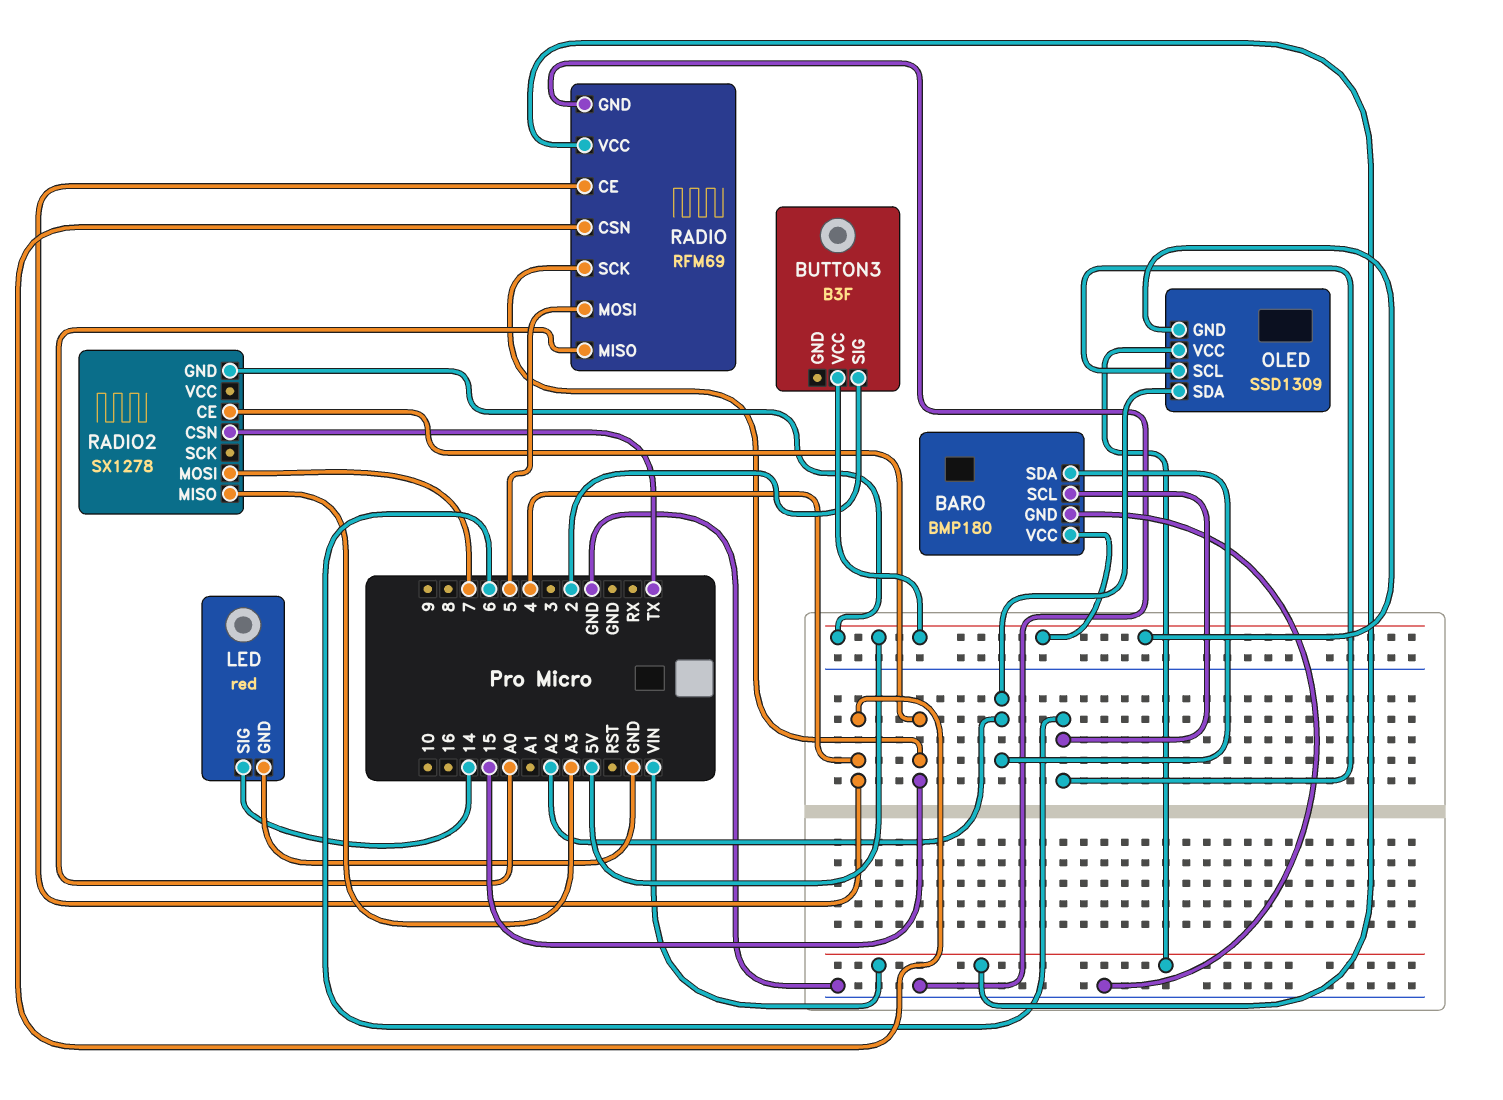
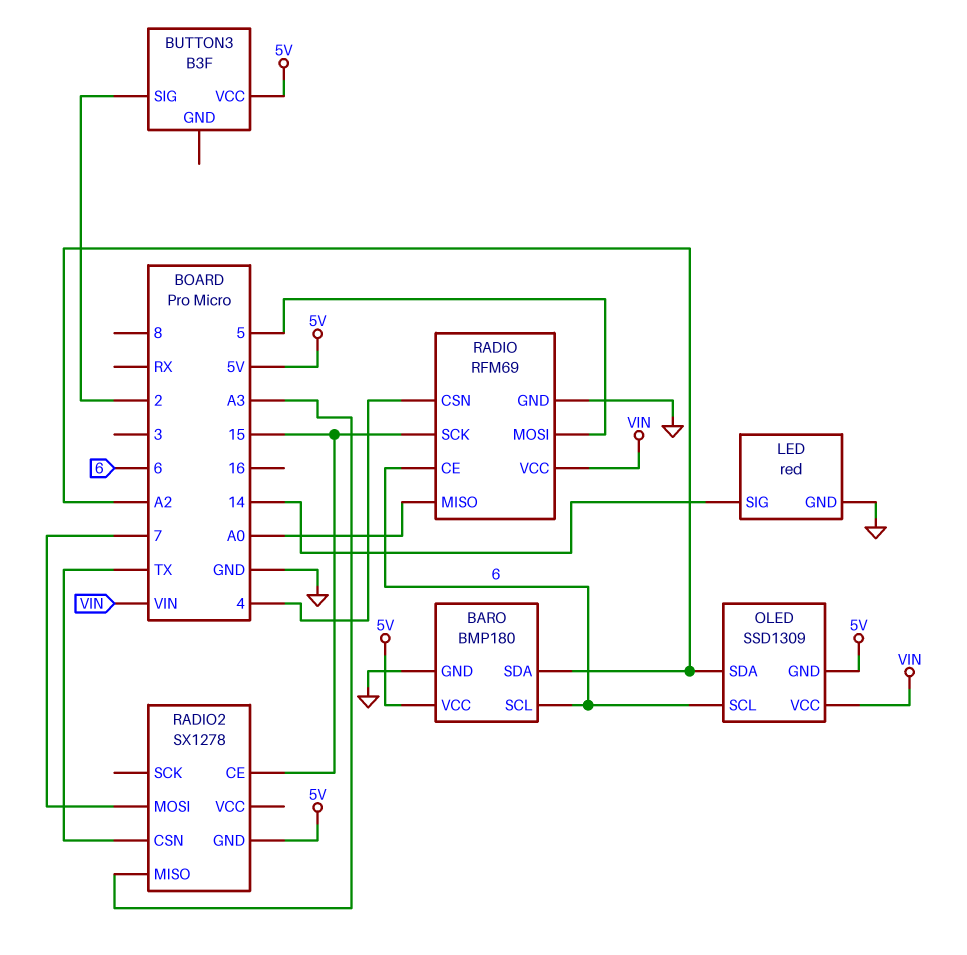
RADIO pin CE: 4 -> 6

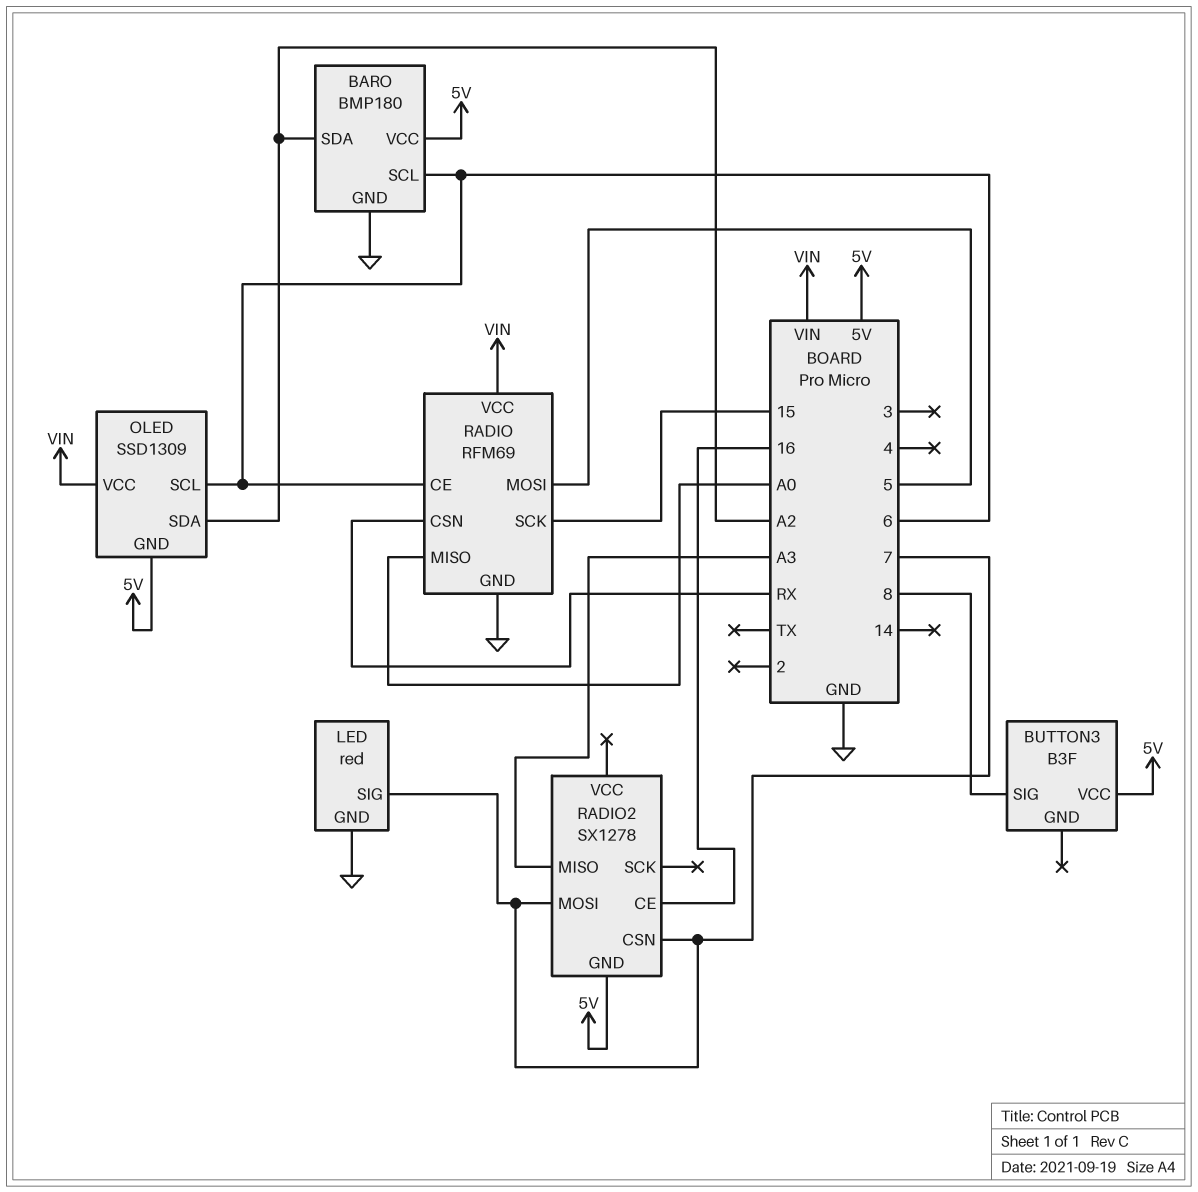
BUTTON3 pin SIG: 2 -> 8
LED pin SIG: 14 -> 7
RADIO pin CSN: 4 -> RX
RADIO2 pin CE: 15 -> 16
RADIO2 pin CSN: TX -> 7

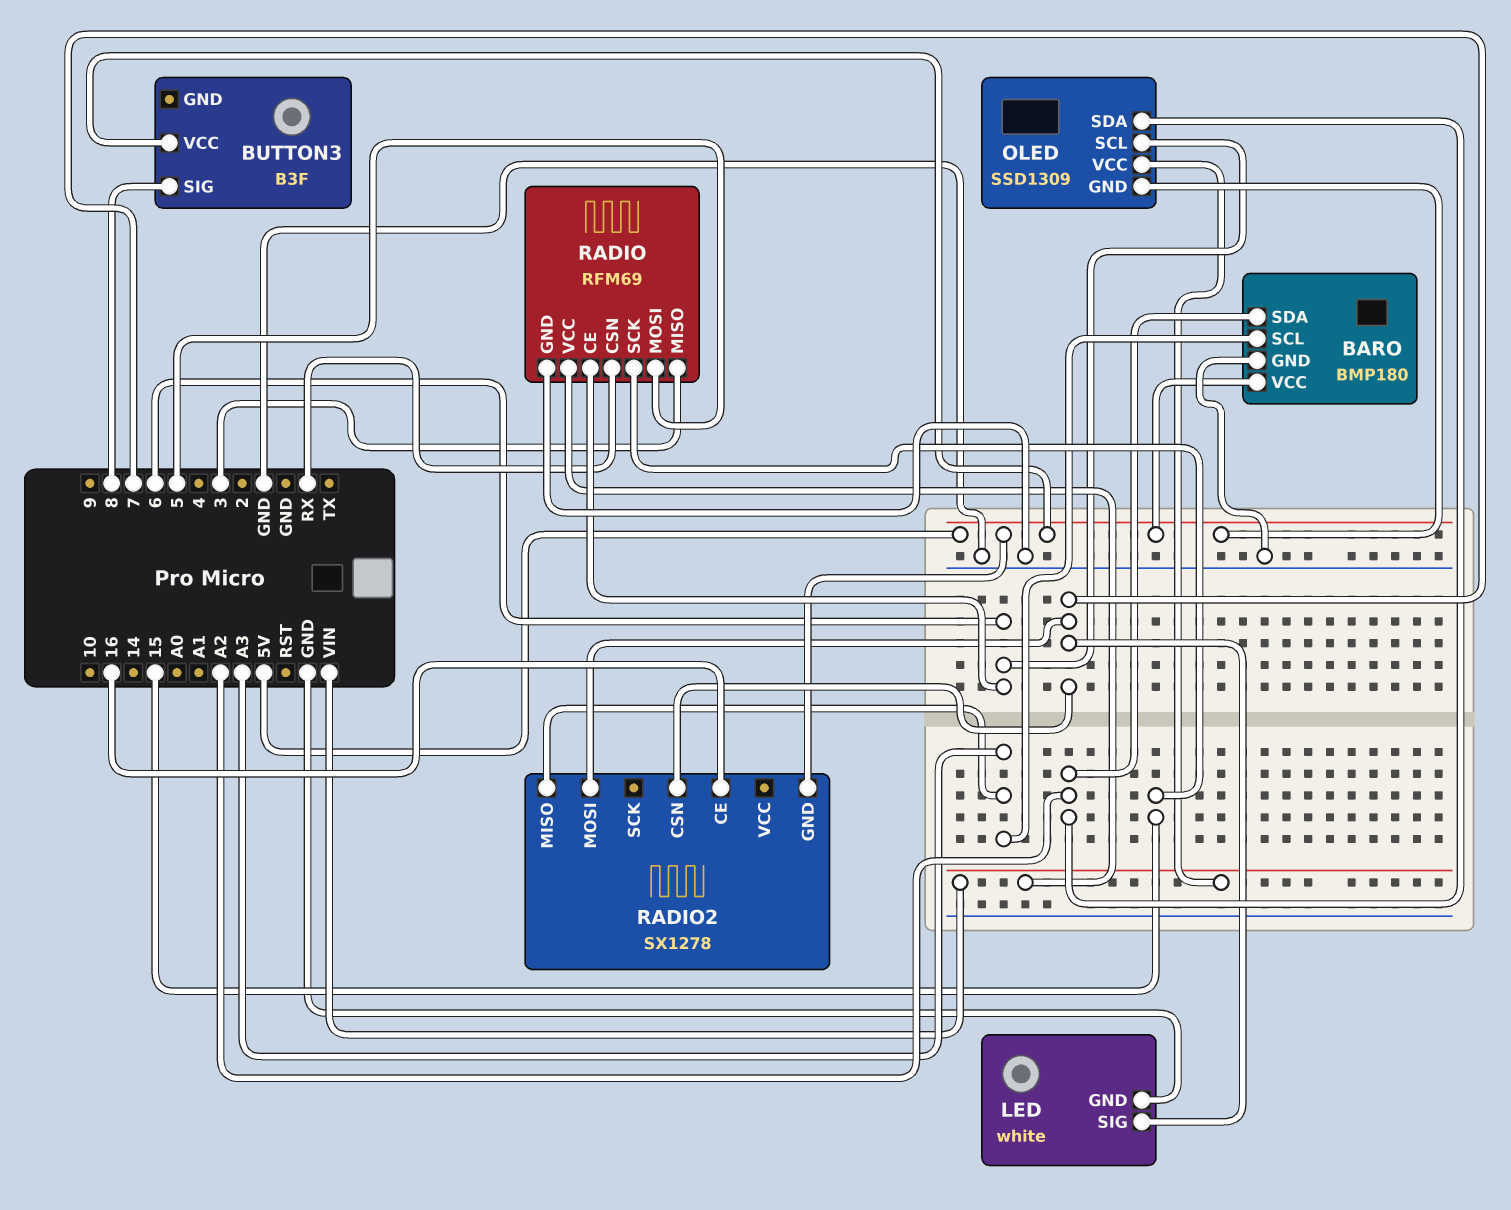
BARO pin SCL: 6 -> A3
LED: red -> white
RADIO pin MISO: A0 -> 3

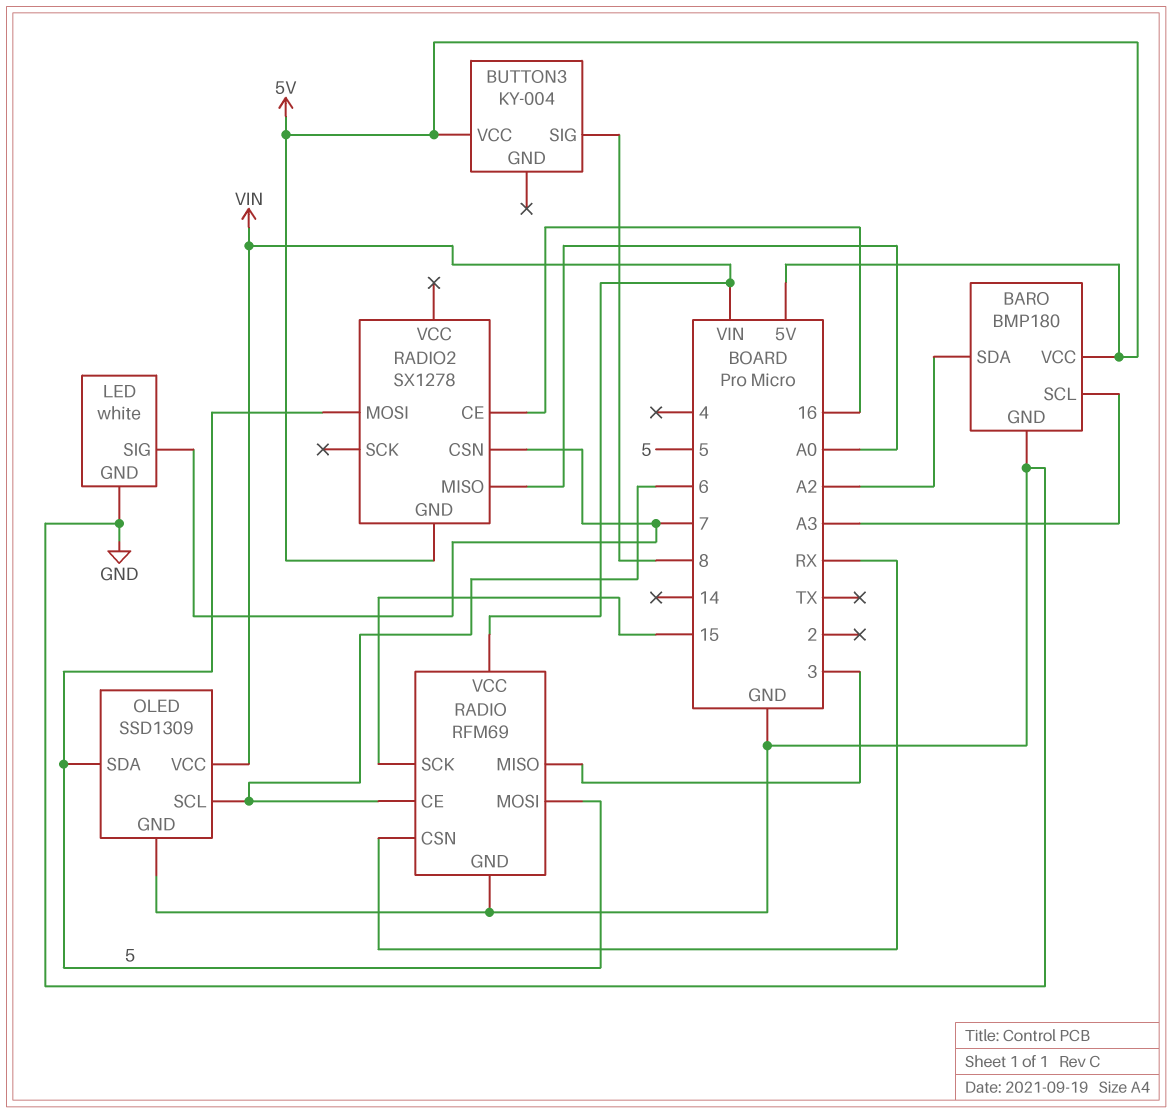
BUTTON3: B3F -> KY-004
OLED pin GND: 5V -> GND
OLED pin SDA: A2 -> 5
RADIO2 pin MISO: A3 -> A0
RADIO2 pin MOSI: 7 -> 5

